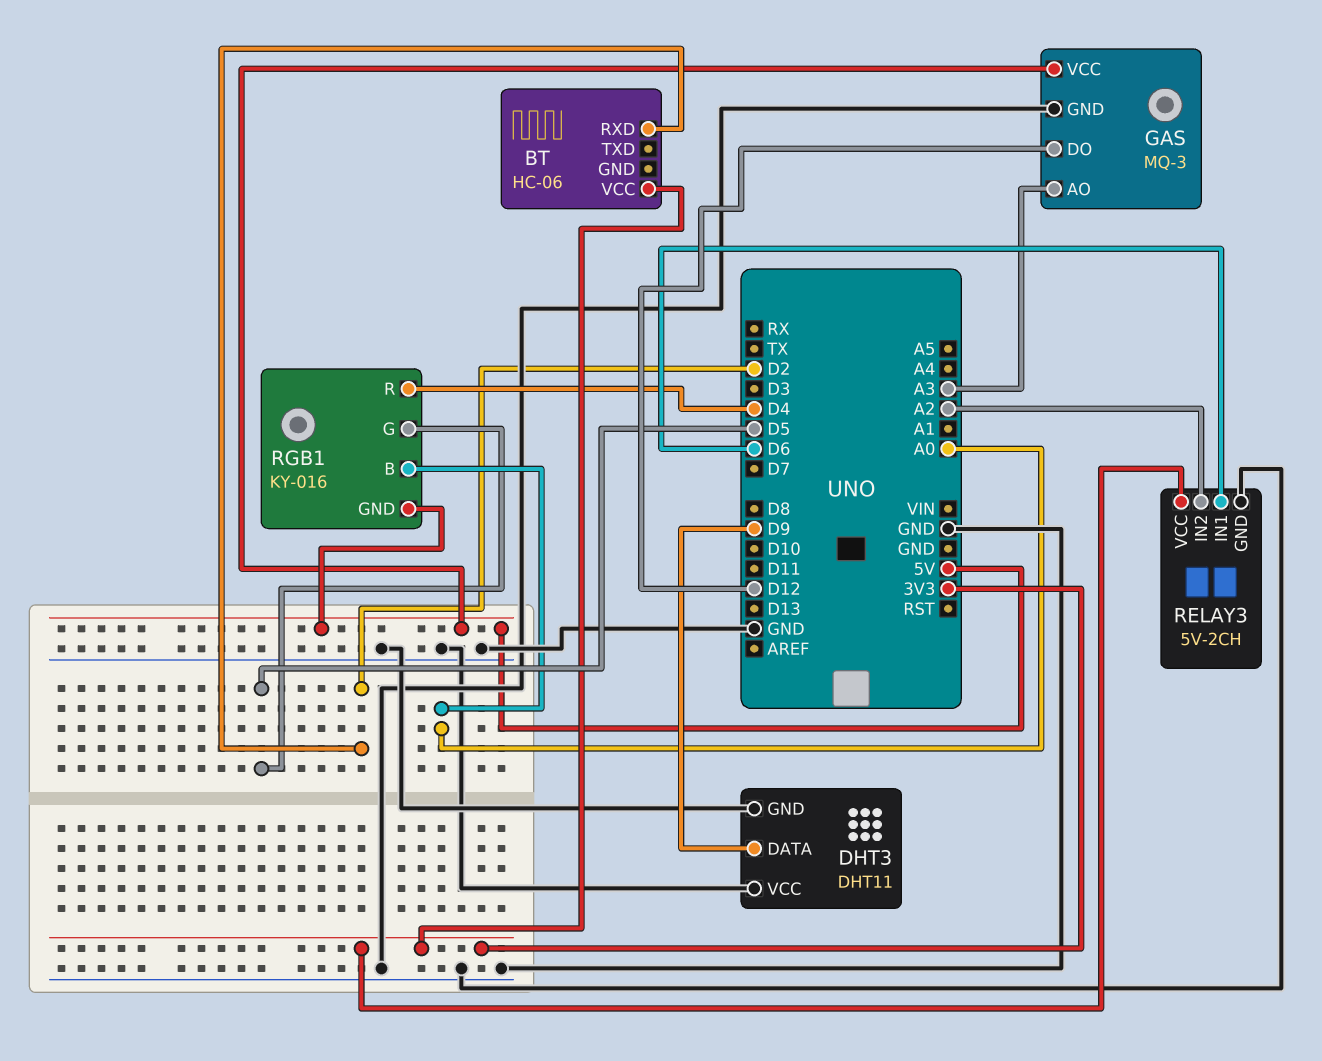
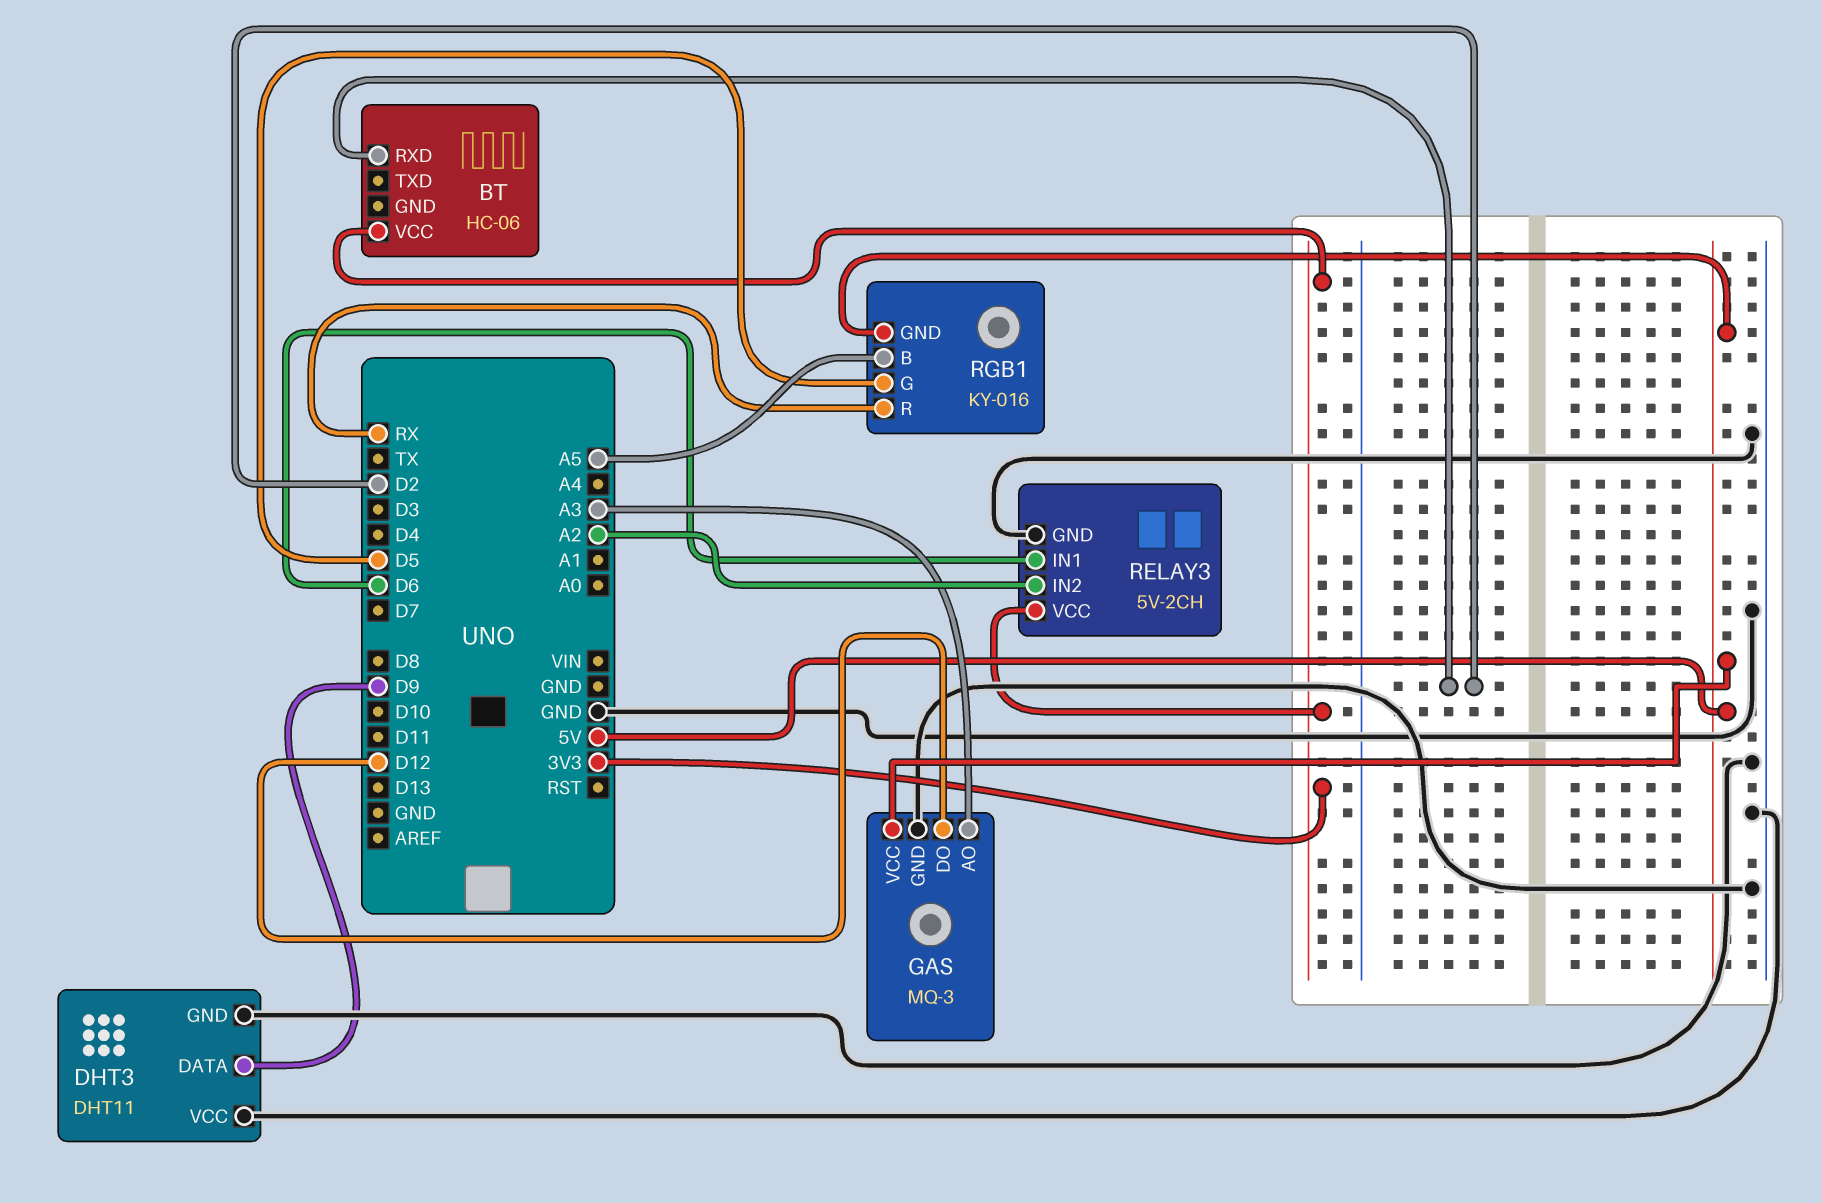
RGB1 pin B: A0 -> A5
RGB1 pin R: D4 -> RX

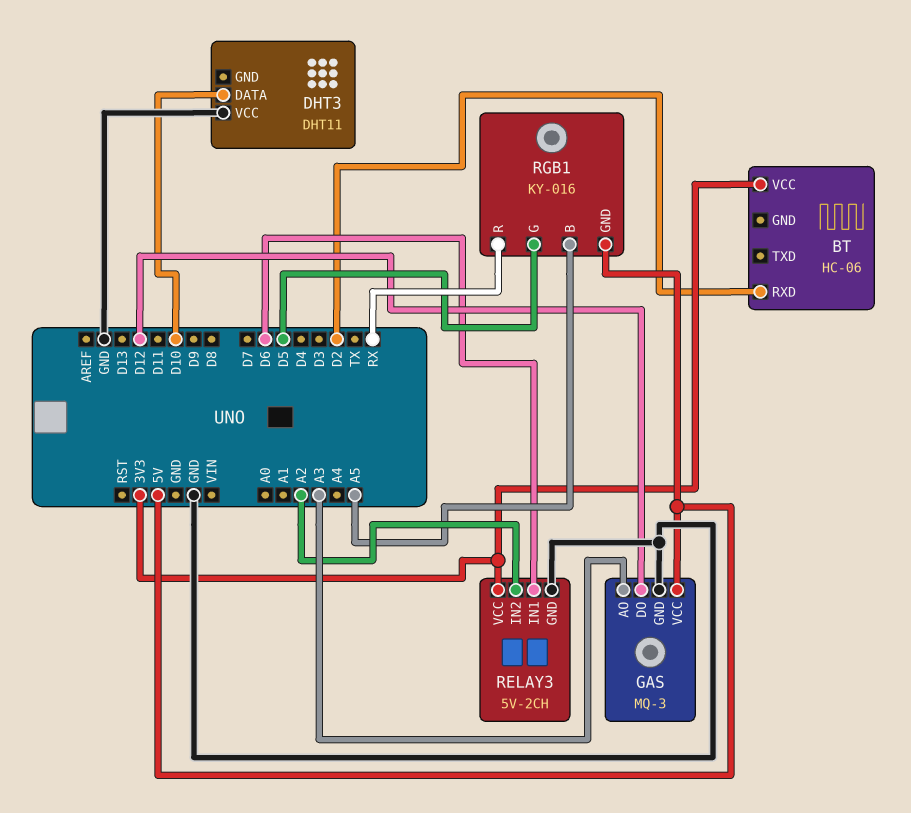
DHT3 pin DATA: D9 -> D10
DHT3 pin GND: GND -> none

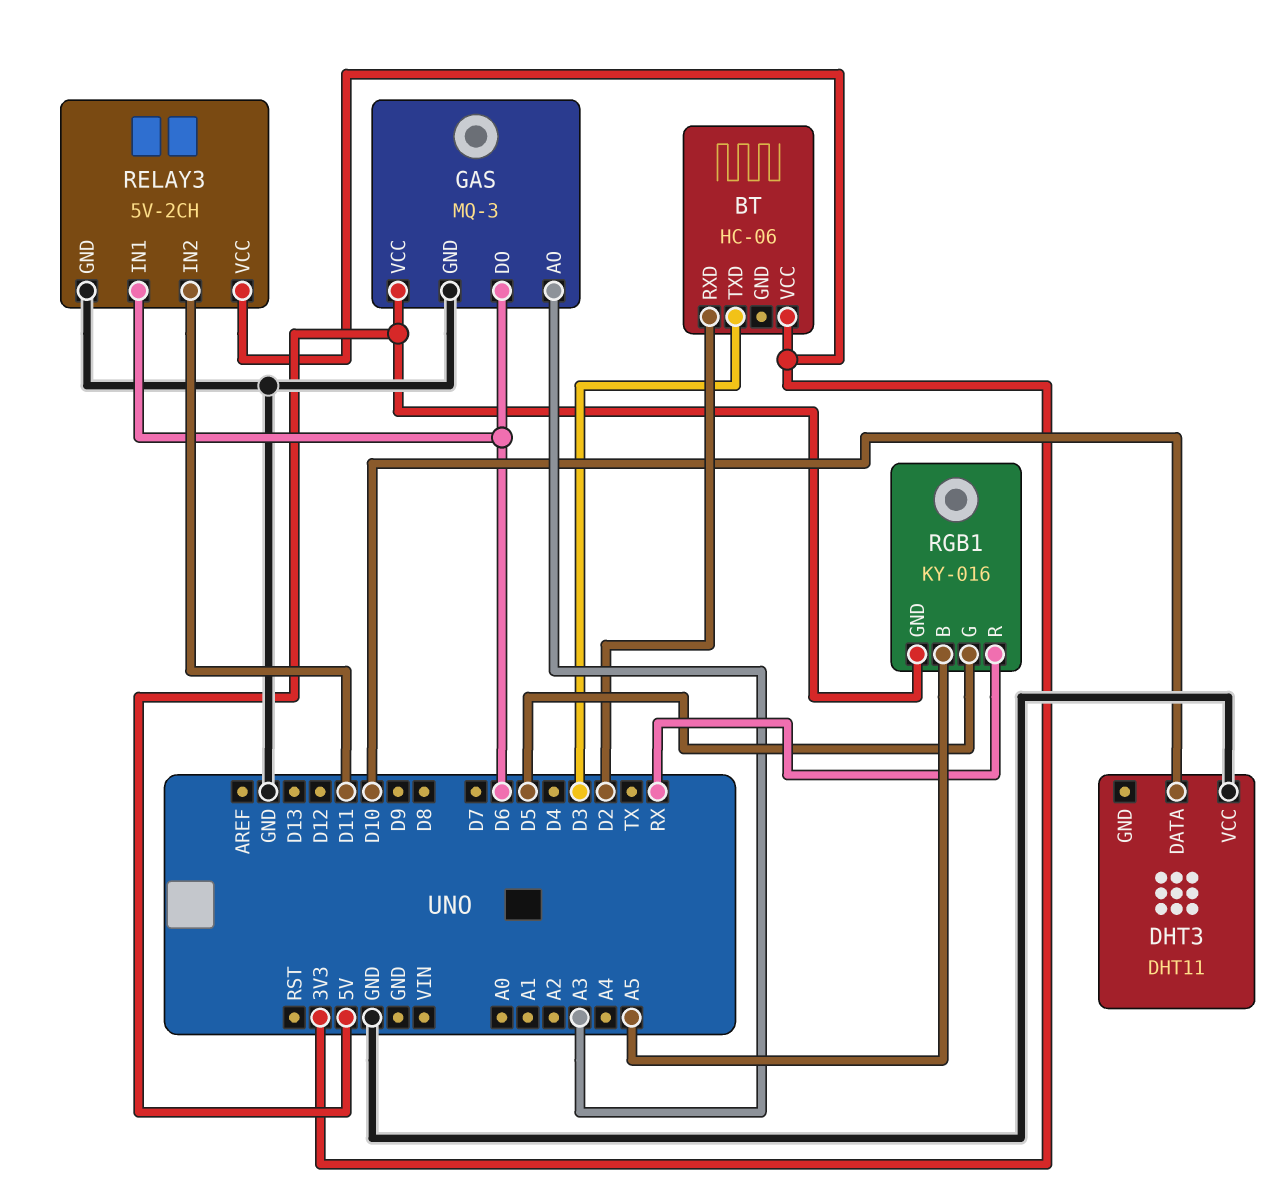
BT pin TXD: none -> D3
GAS pin DO: D12 -> D6
RELAY3 pin IN2: A2 -> D11

